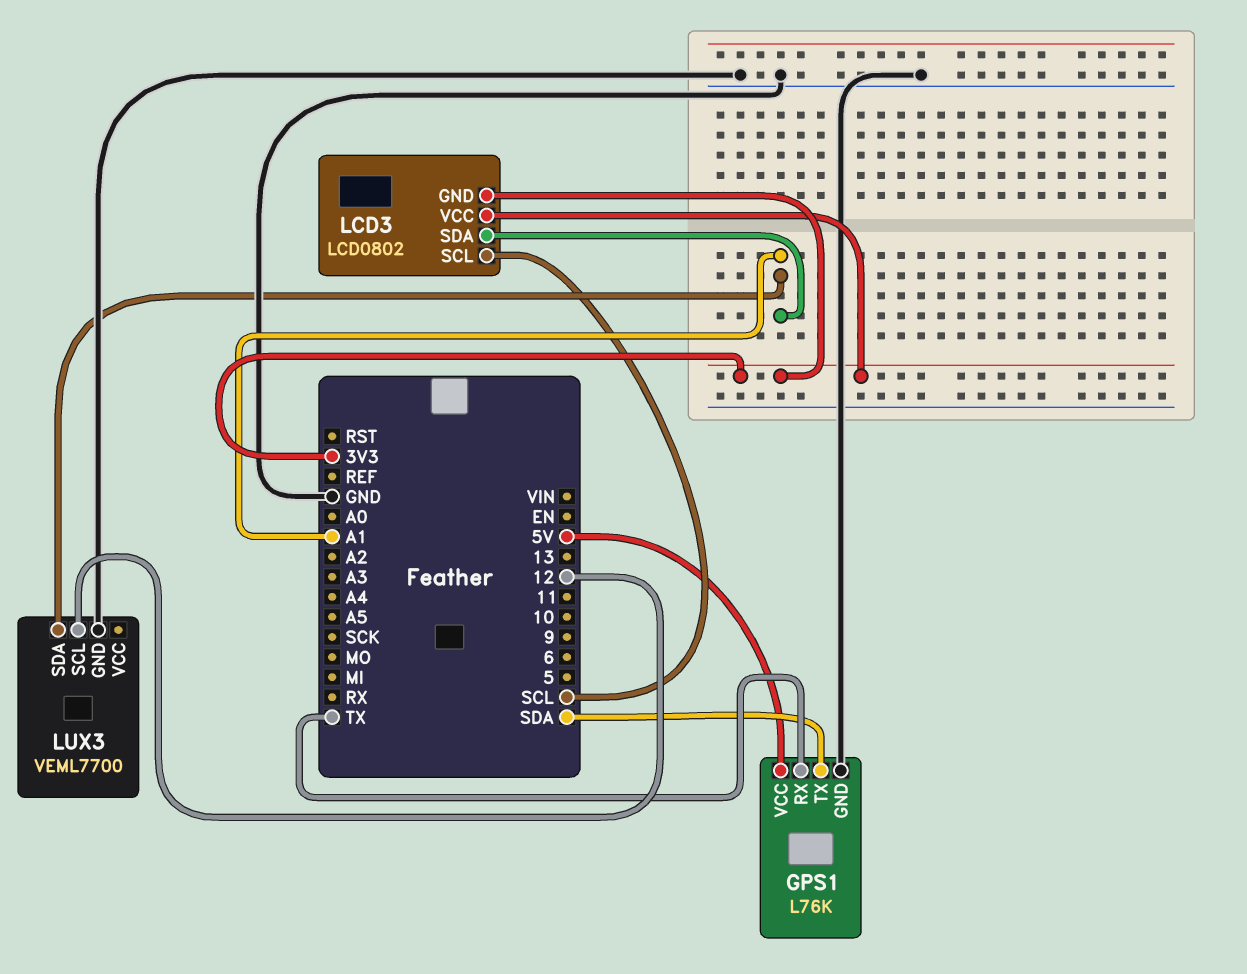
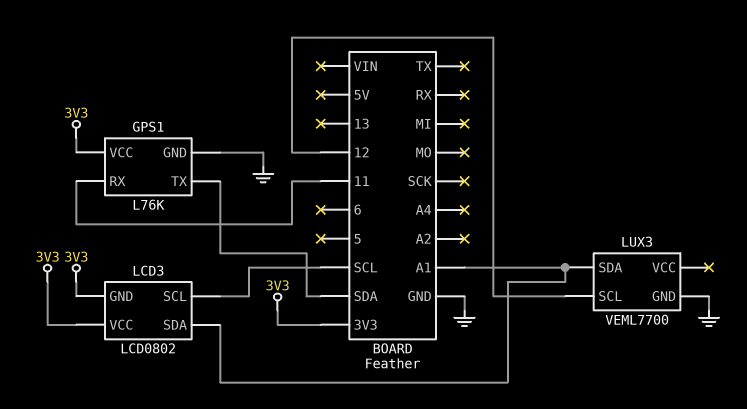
GPS1 pin RX: TX -> 11
GPS1 pin VCC: 5V -> 3V3

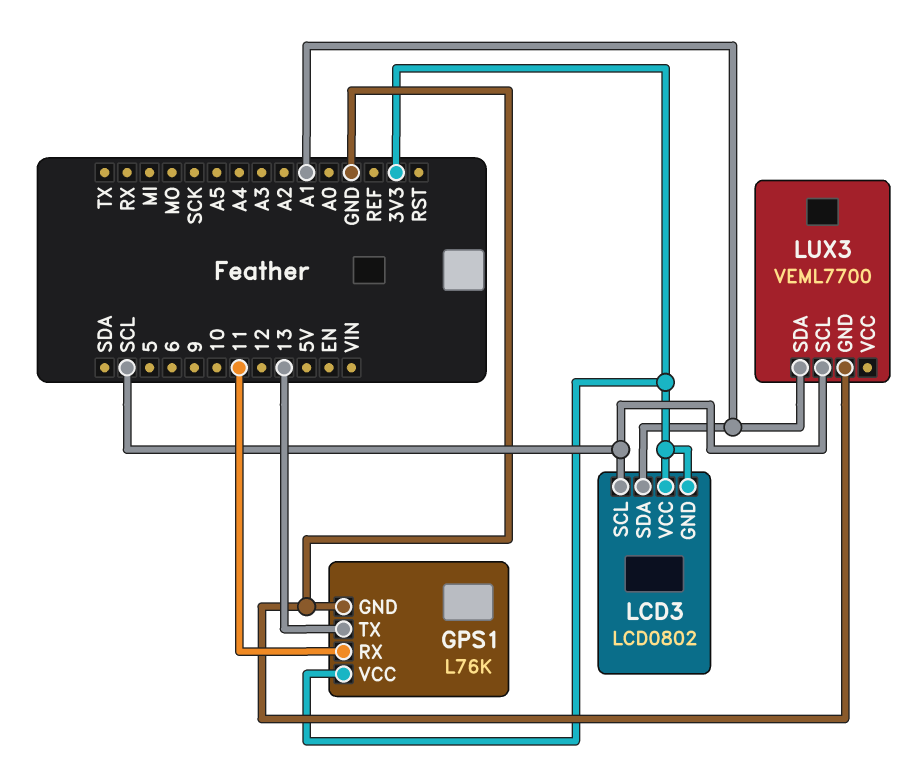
GPS1 pin TX: SDA -> 13
LUX3 pin SCL: 12 -> SCL

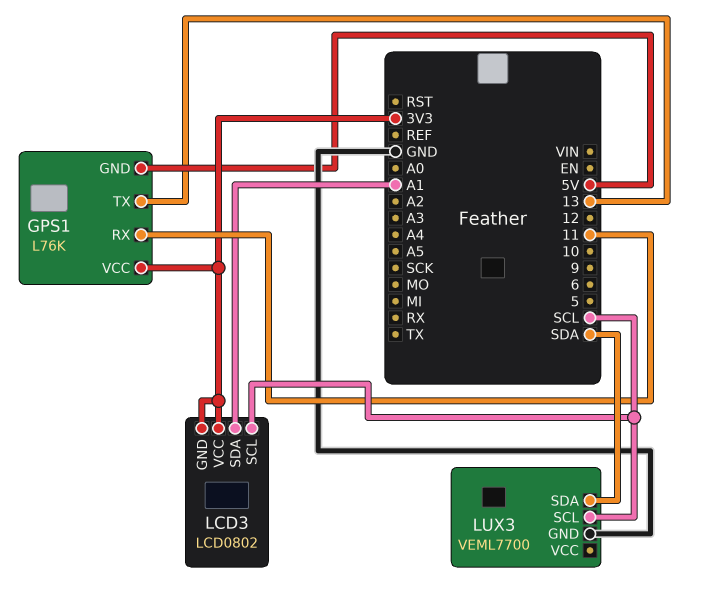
GPS1 pin GND: GND -> 5V
LUX3 pin SDA: A1 -> SDA

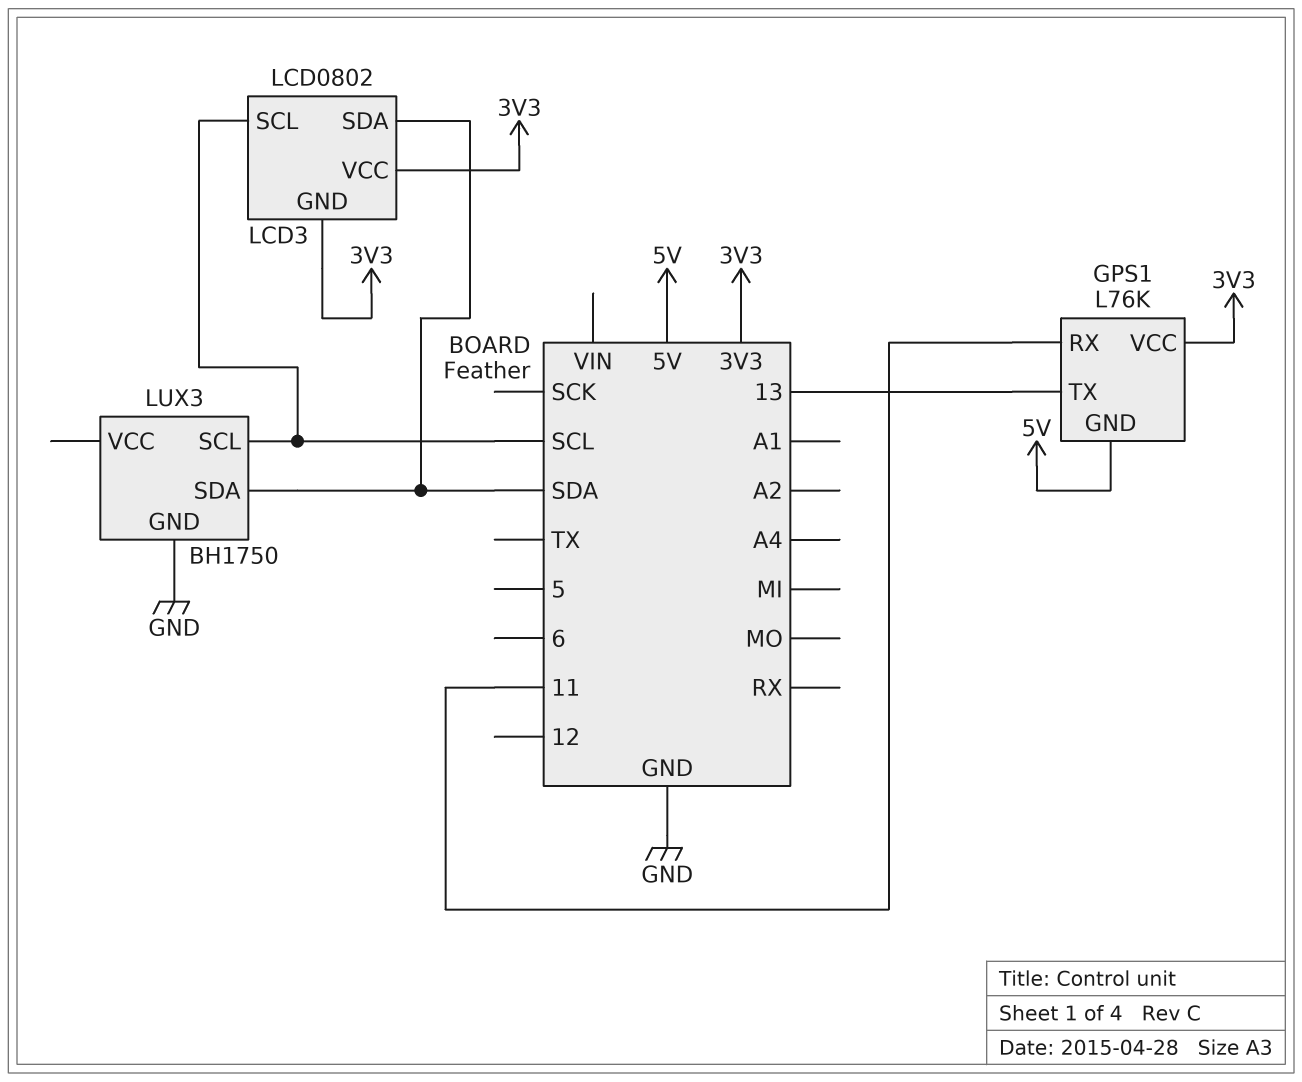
LCD3 pin SDA: A1 -> SDA
LUX3: VEML7700 -> BH1750

